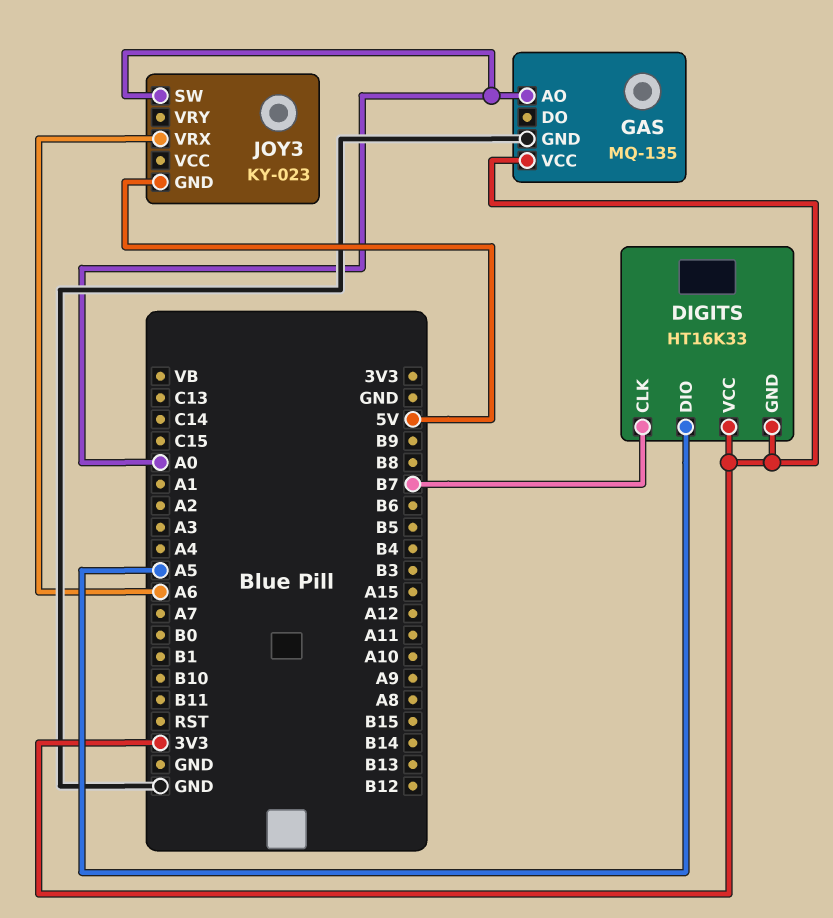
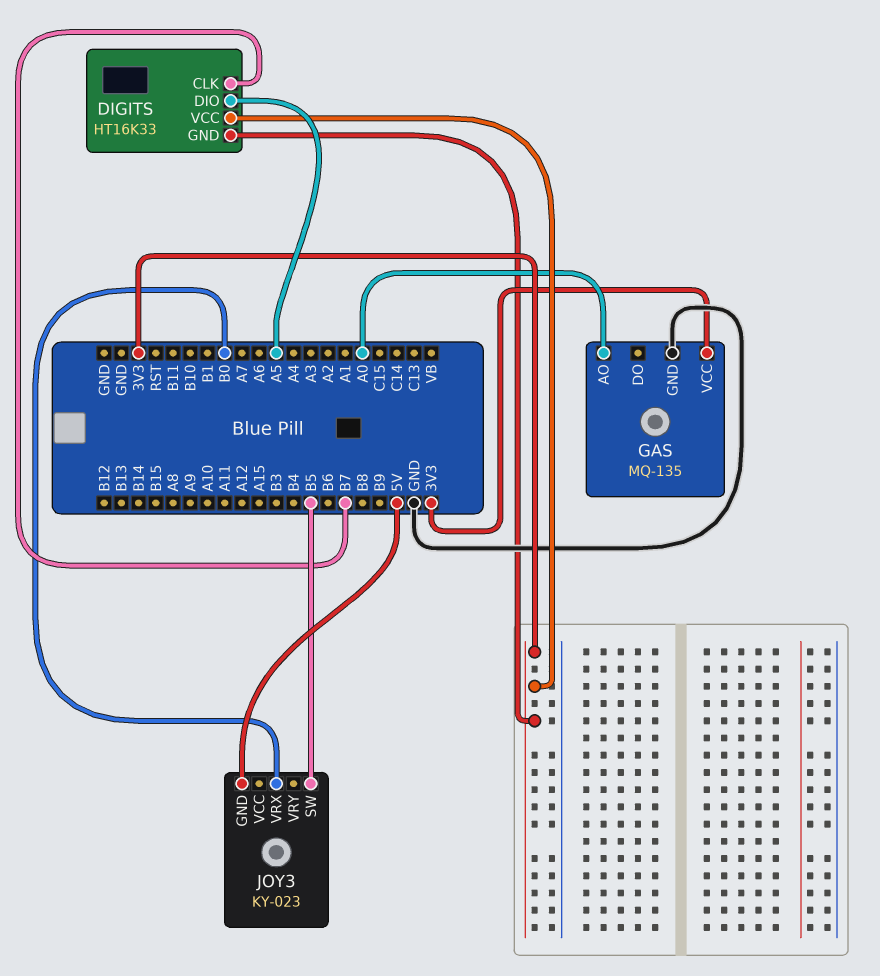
JOY3 pin SW: A0 -> B5
JOY3 pin VRX: A6 -> B0

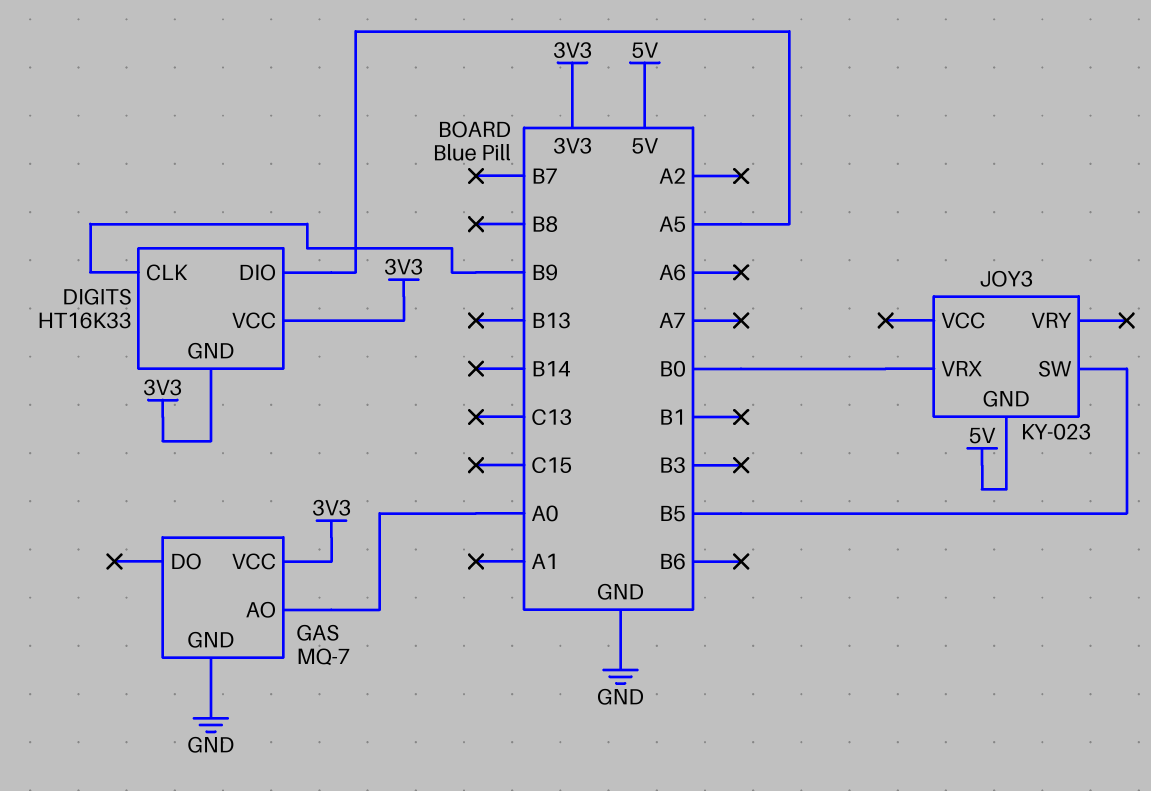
DIGITS pin CLK: B7 -> B9
GAS: MQ-135 -> MQ-7

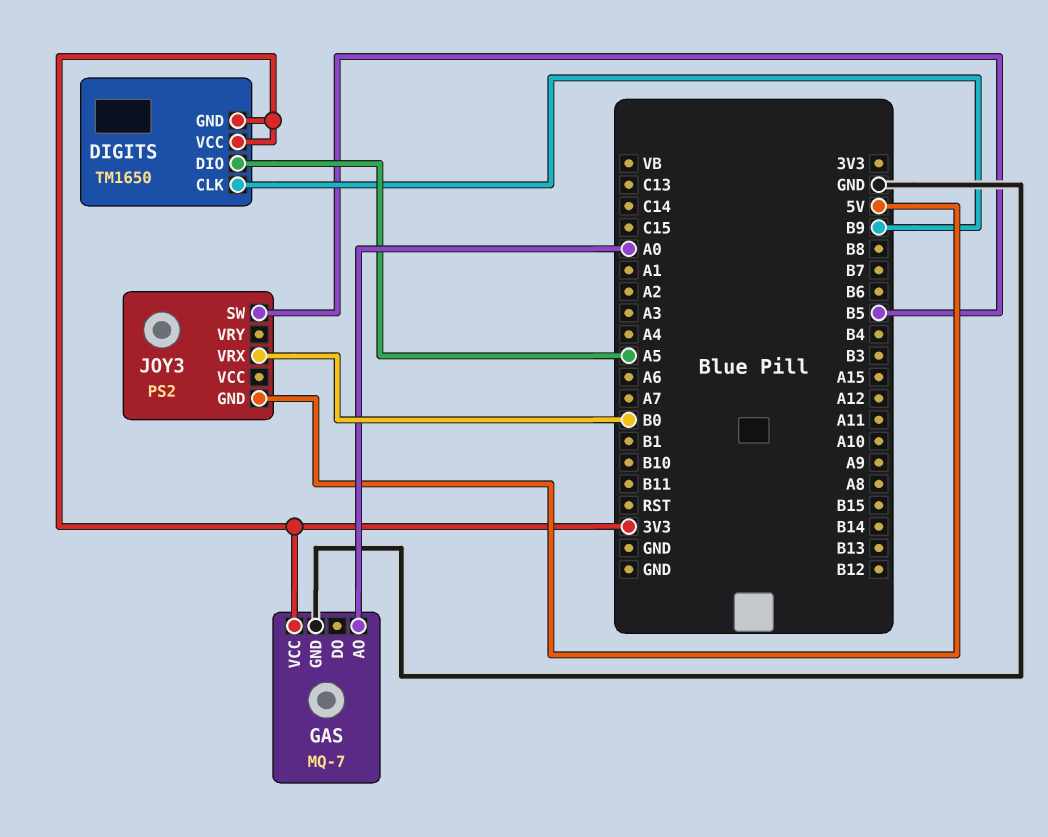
DIGITS: HT16K33 -> TM1650
JOY3: KY-023 -> PS2

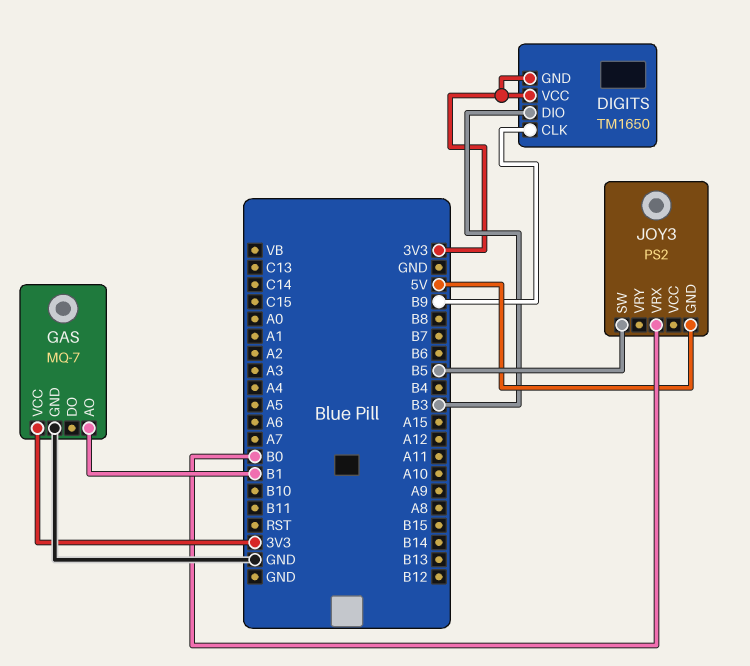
DIGITS pin DIO: A5 -> B3
GAS pin AO: A0 -> B1

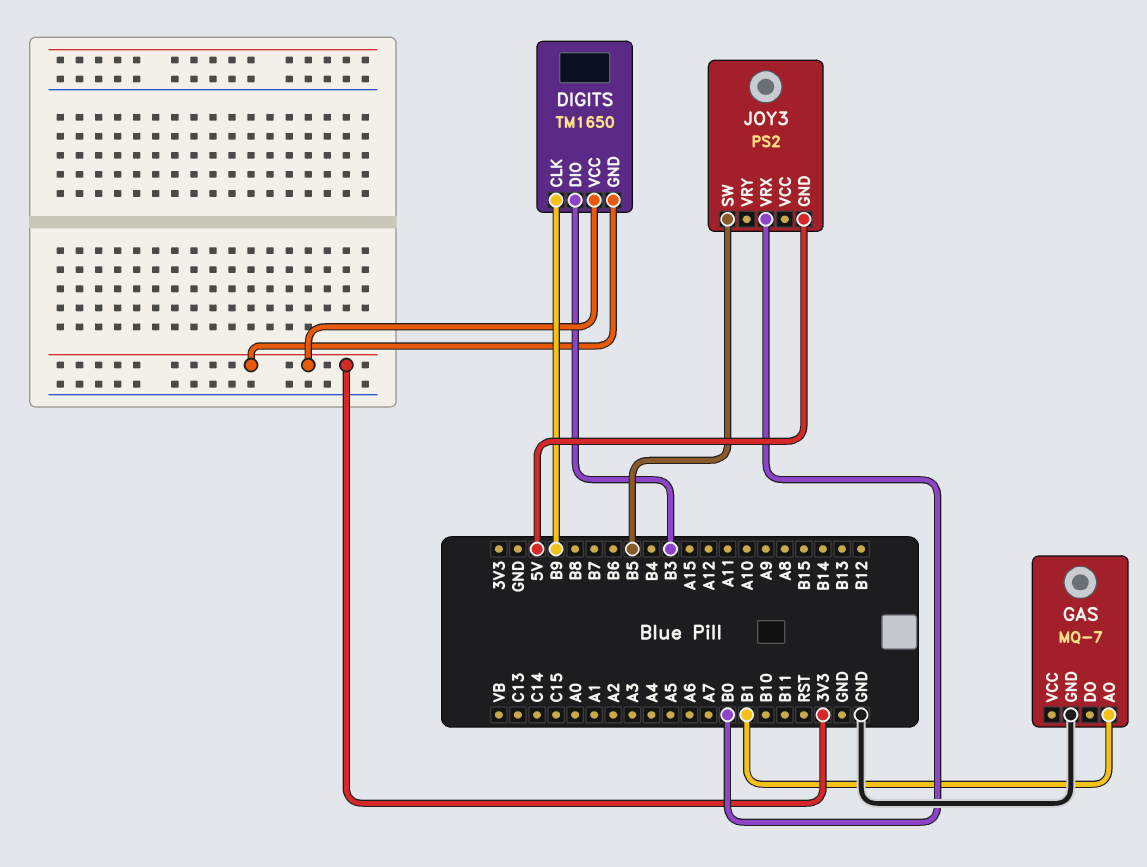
GAS pin VCC: 3V3 -> none

